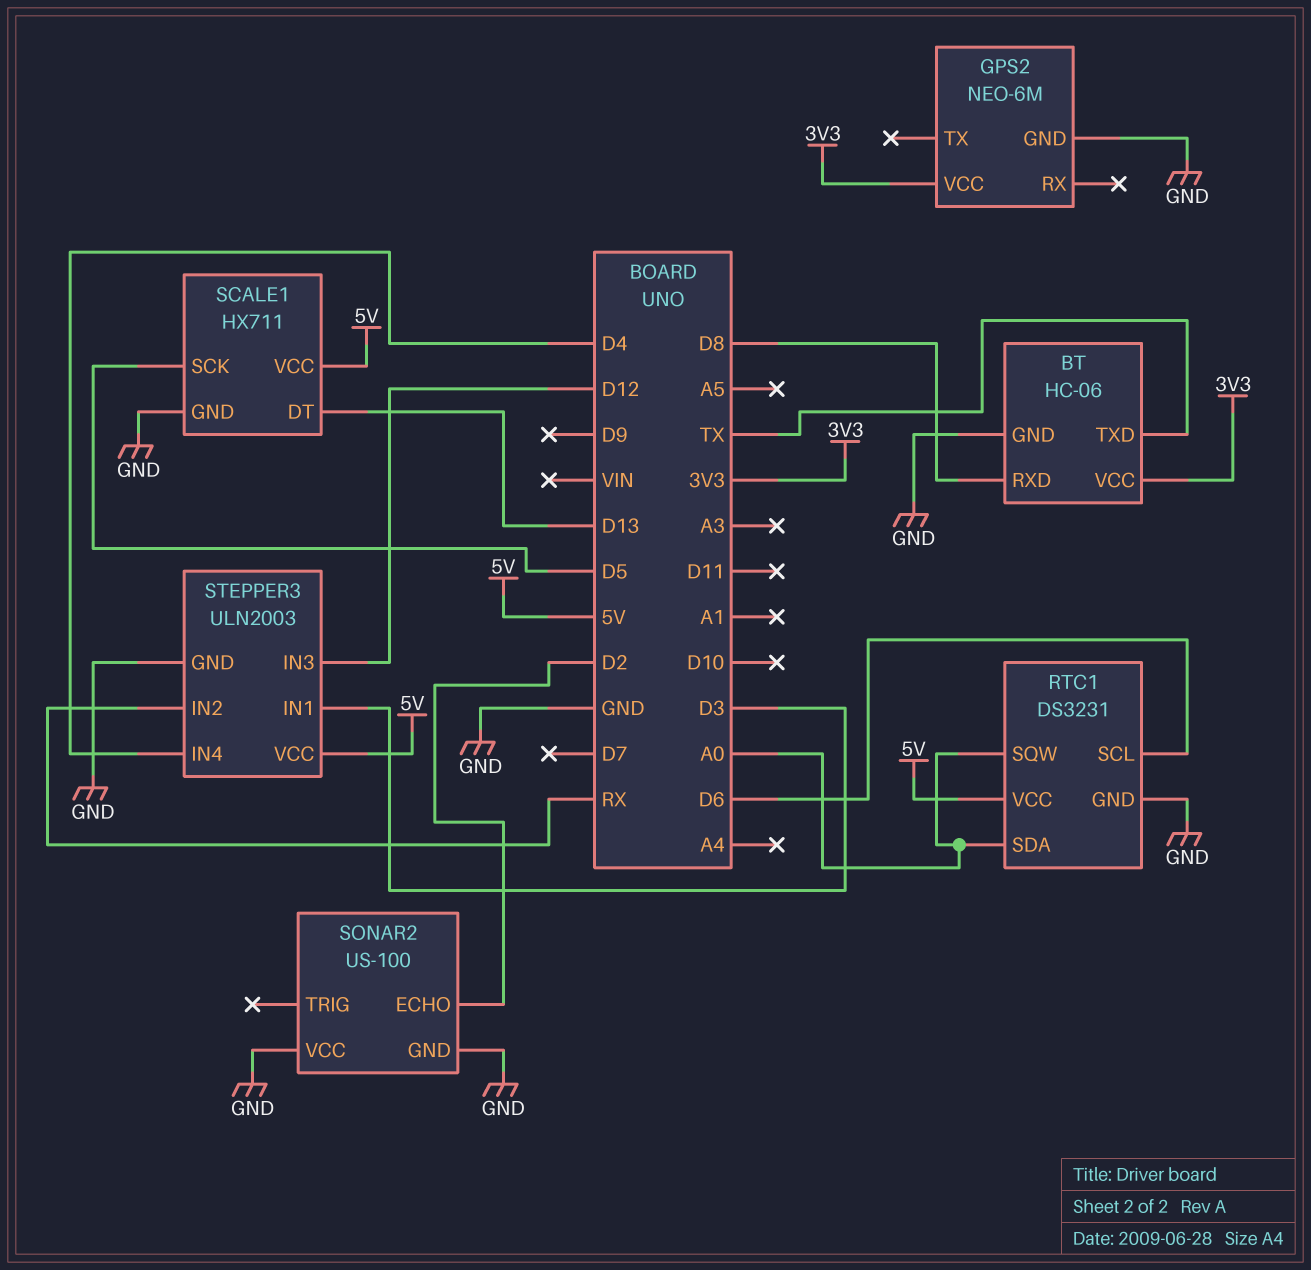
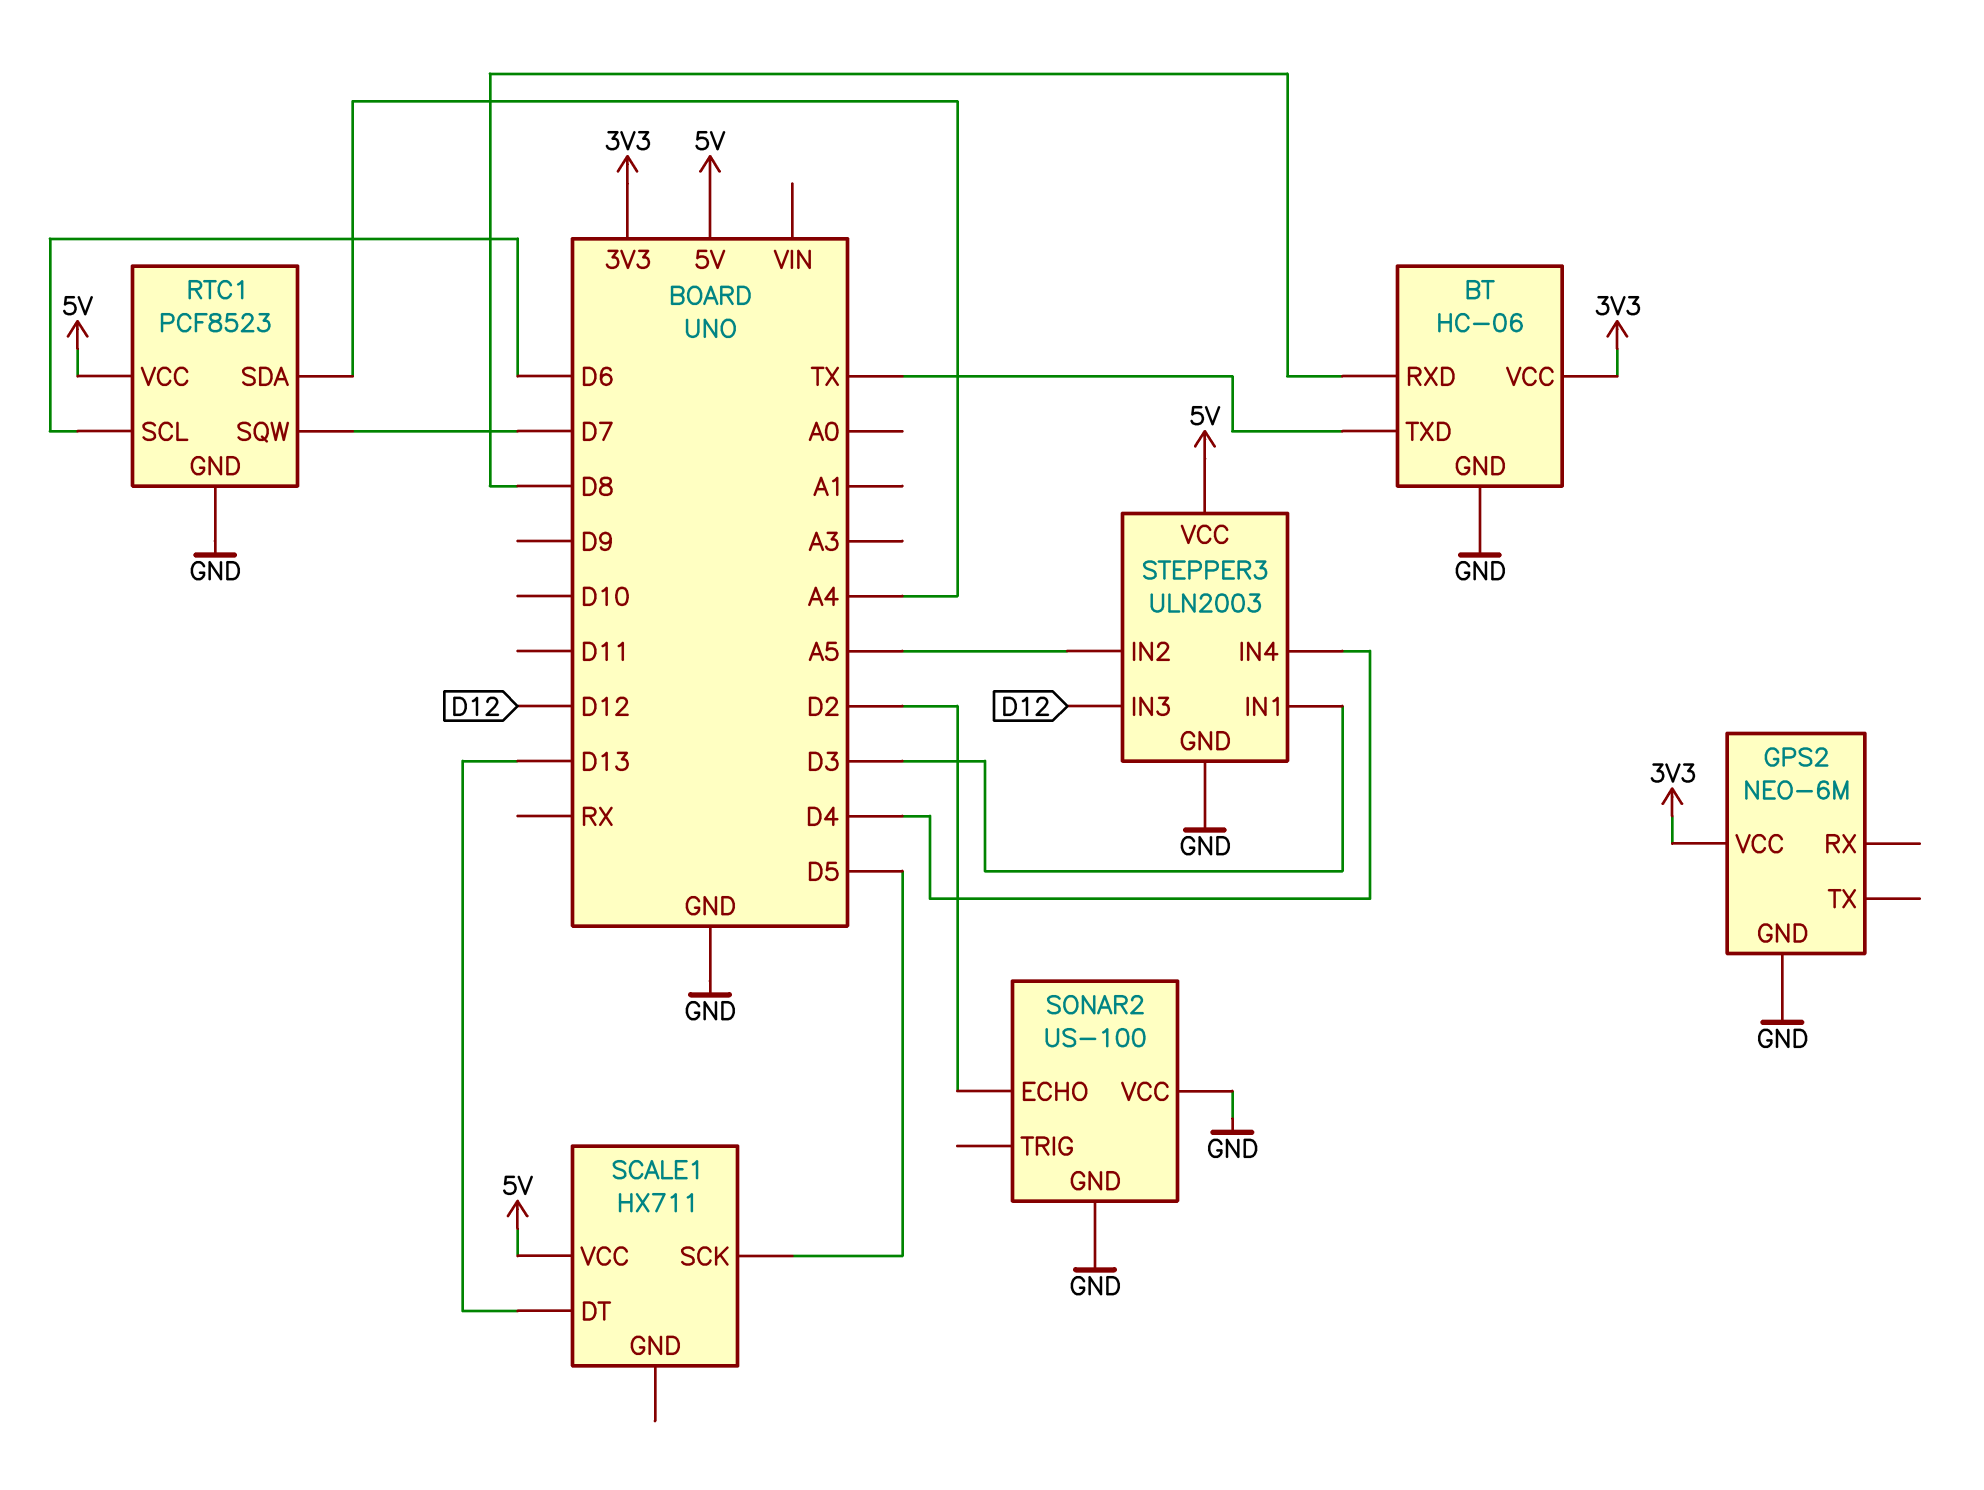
RTC1: DS3231 -> PCF8523
RTC1 pin SDA: A0 -> A4
RTC1 pin SQW: A0 -> D7
SCALE1 pin GND: GND -> none
STEPPER3 pin IN2: RX -> A5

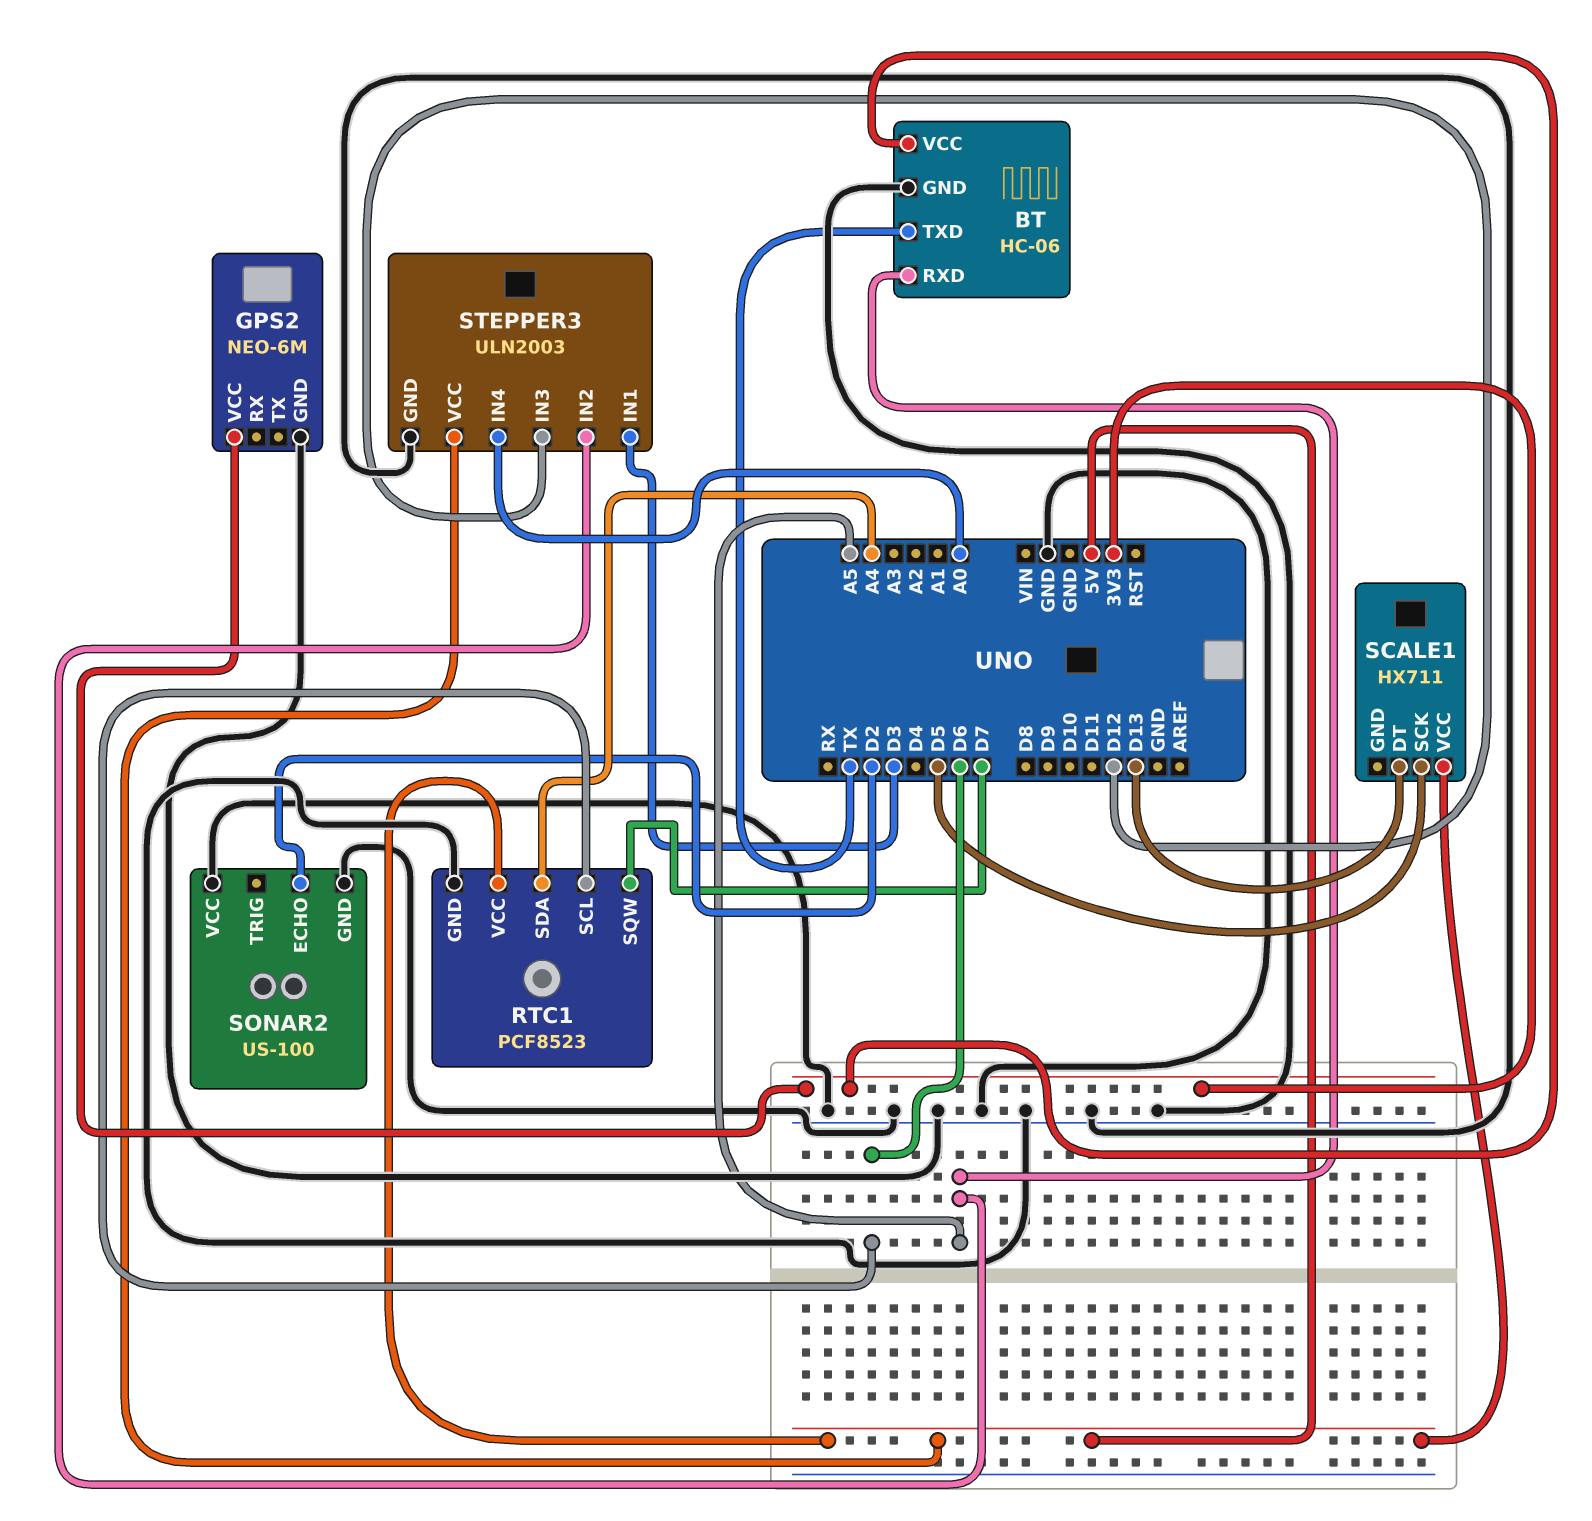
BT pin RXD: D8 -> A5
STEPPER3 pin IN4: D4 -> A0

